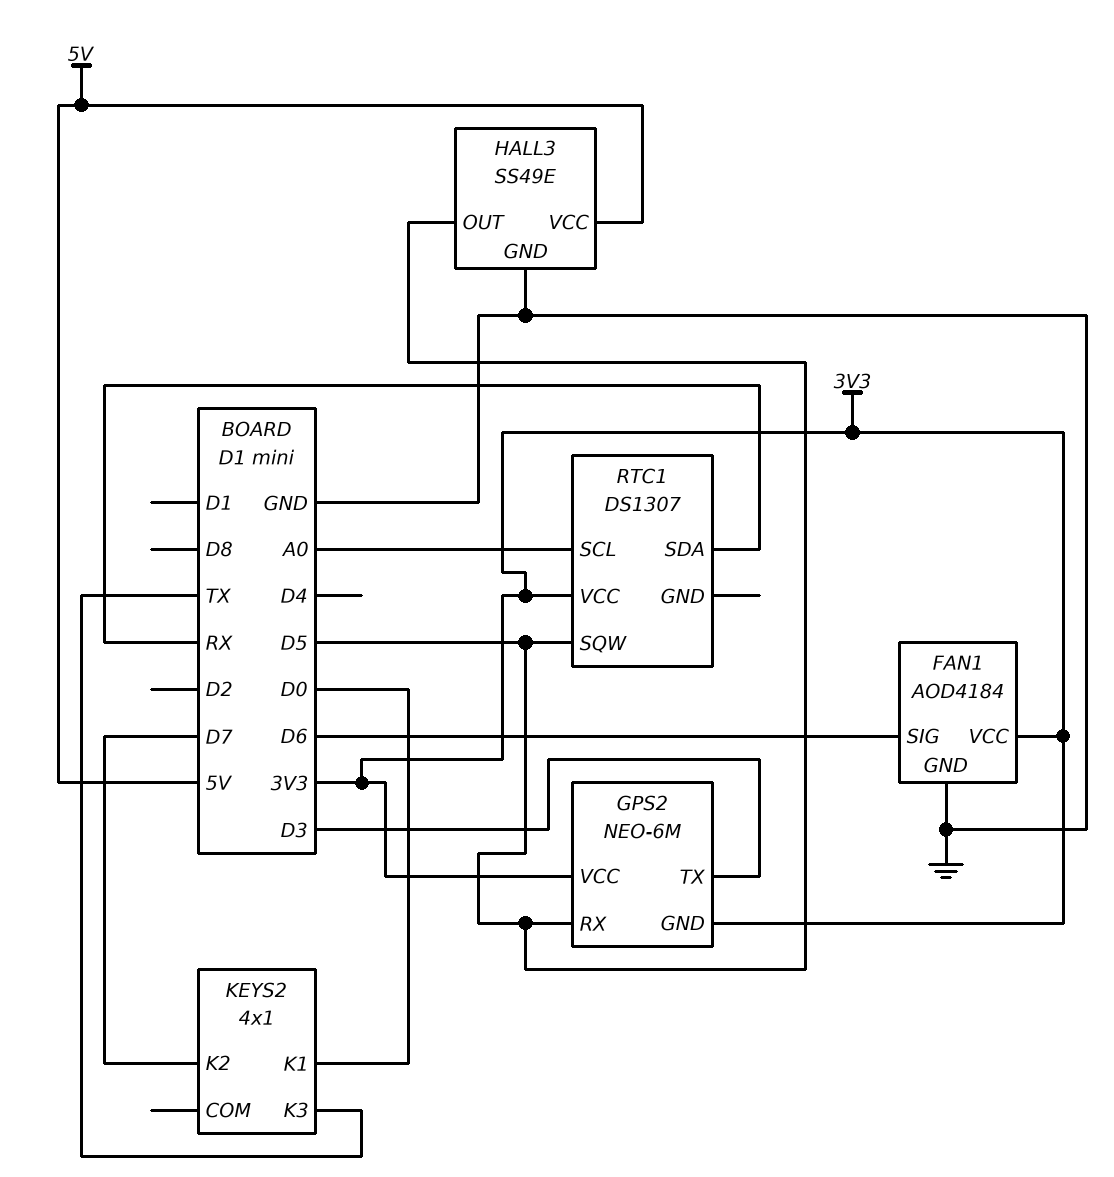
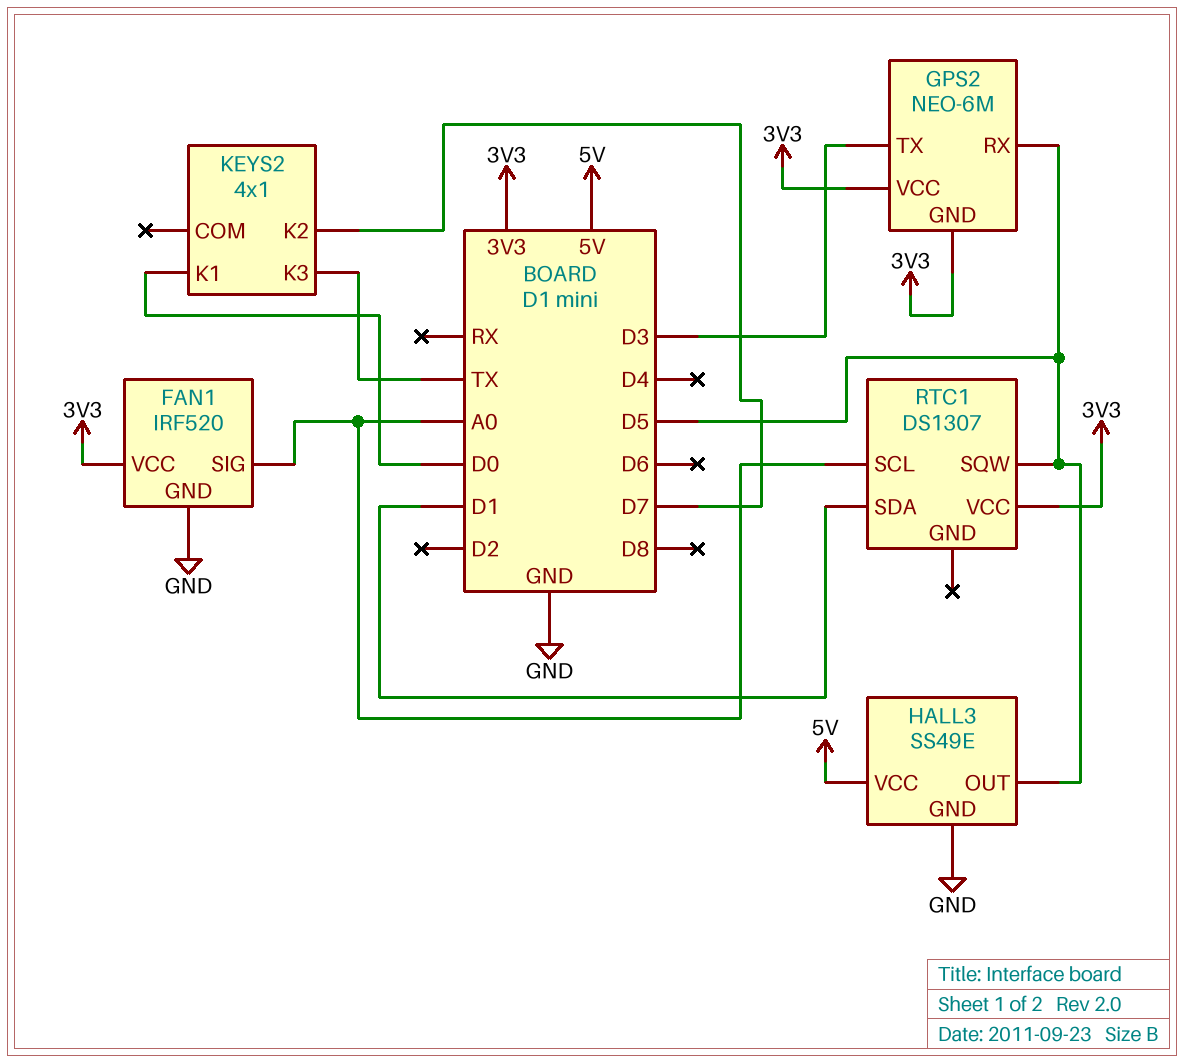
FAN1: AOD4184 -> IRF520
FAN1 pin SIG: D6 -> A0
RTC1 pin SDA: RX -> D1

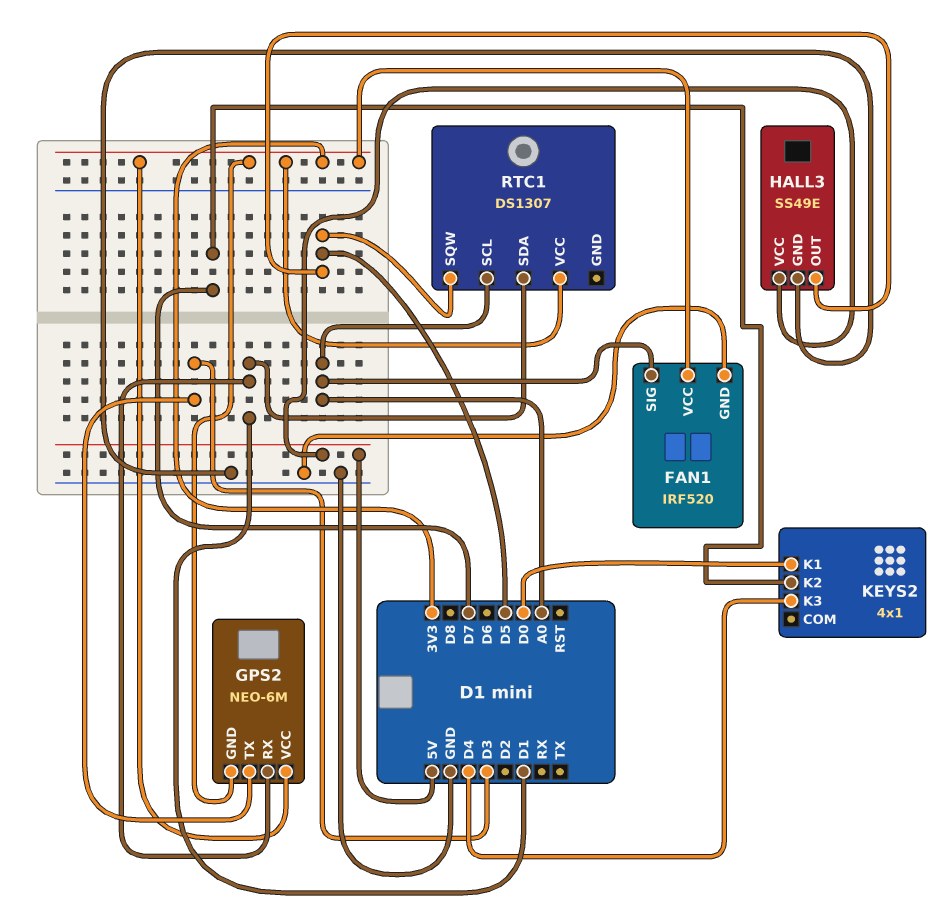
GPS2 pin RX: D5 -> D1
KEYS2 pin K3: TX -> D4

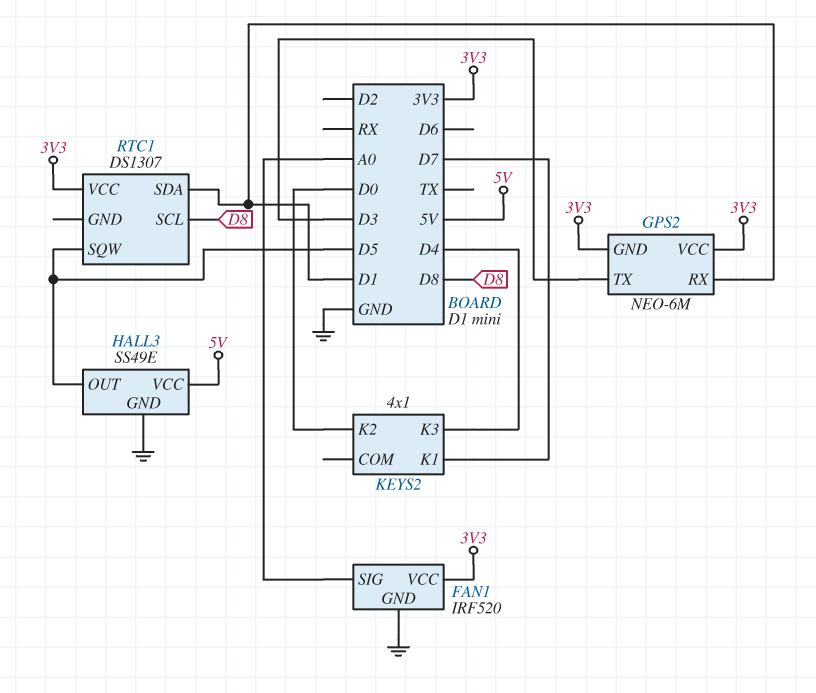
KEYS2 pin K1: D0 -> D7
KEYS2 pin K2: D7 -> D0
RTC1 pin SCL: A0 -> D8

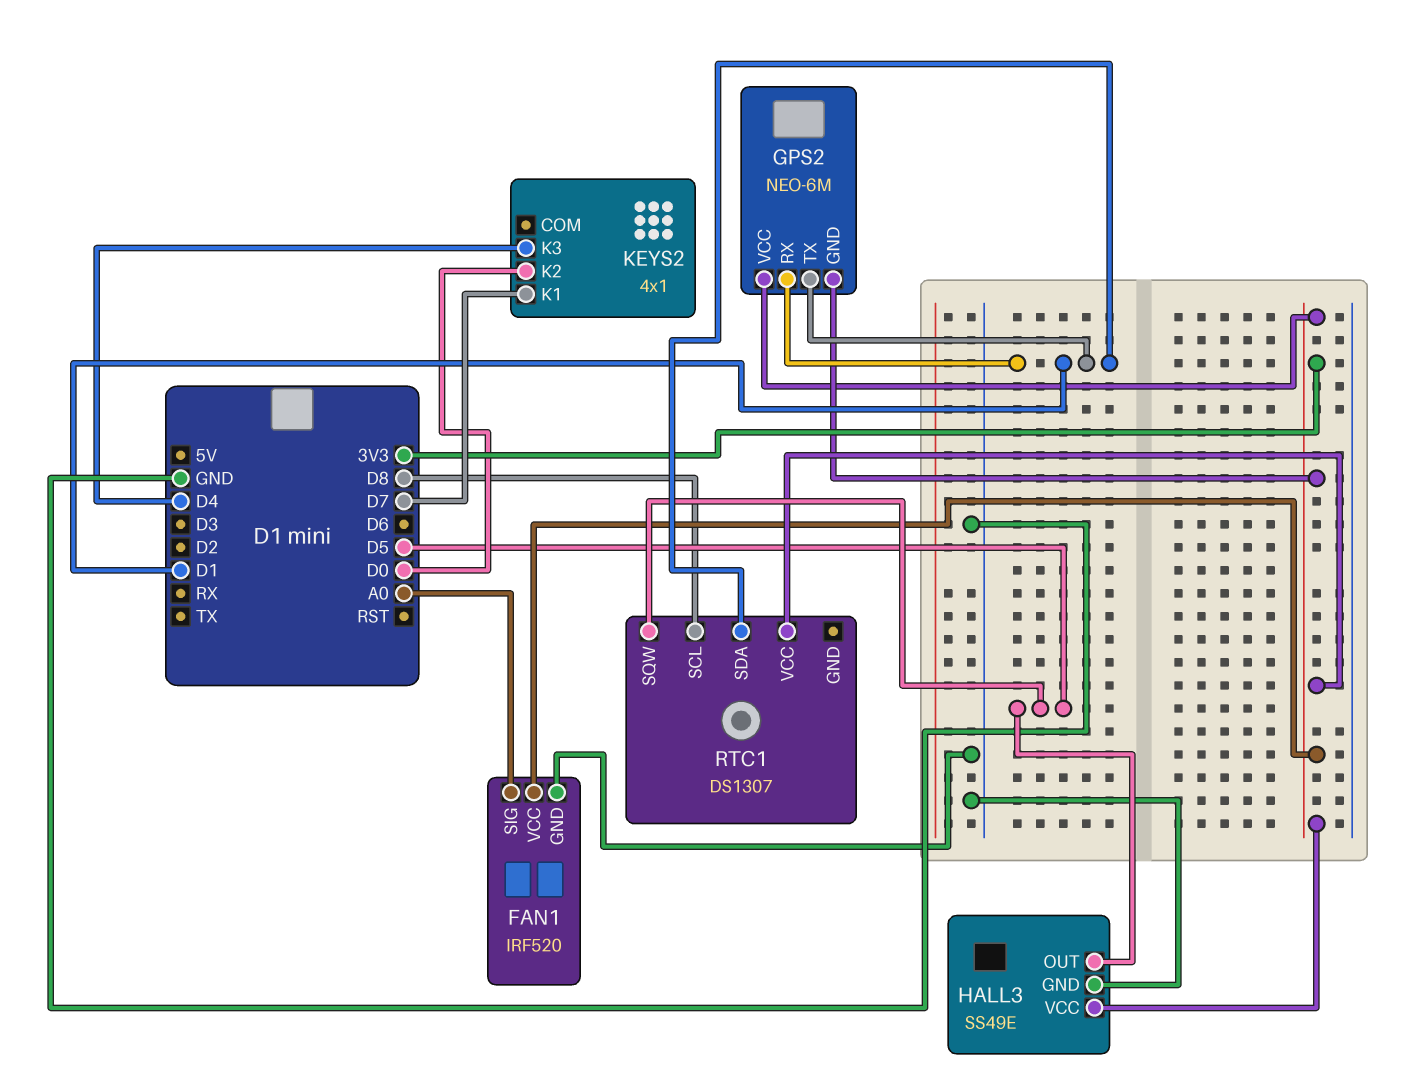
GPS2 pin TX: D3 -> D1
HALL3 pin VCC: 5V -> 3V3

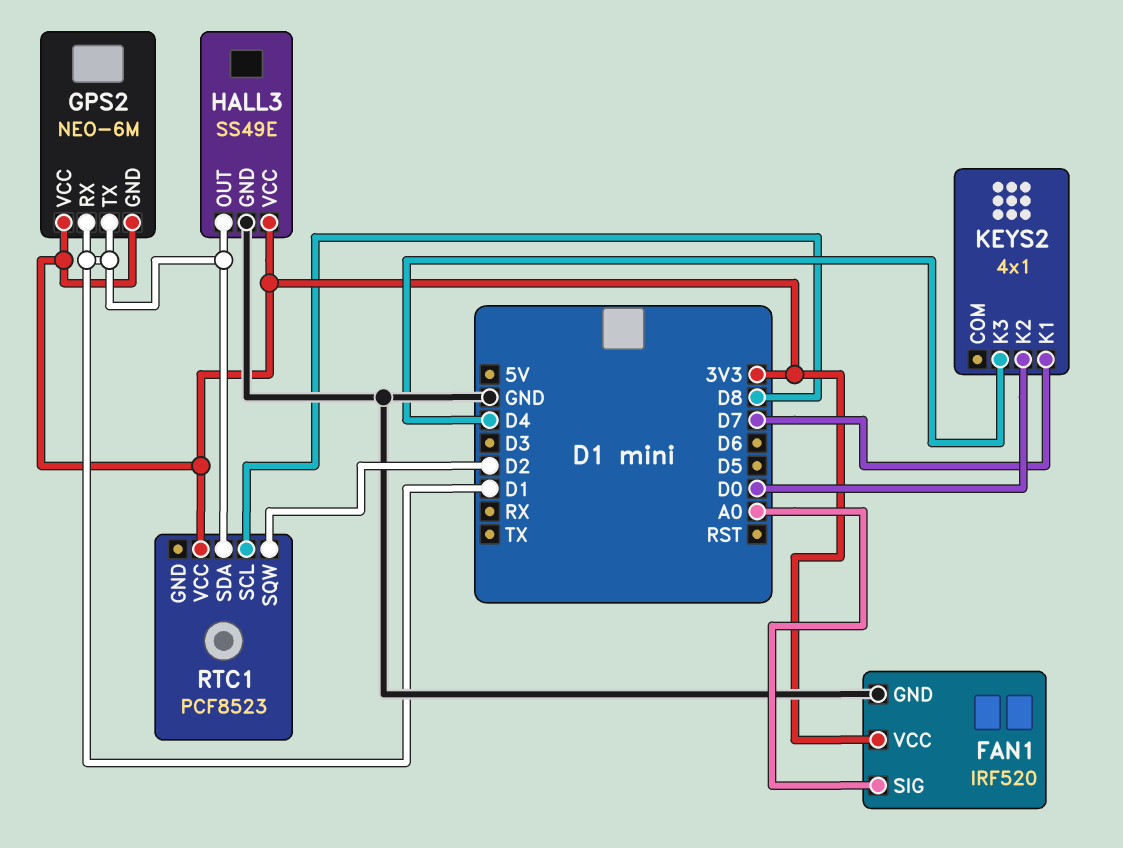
HALL3 pin OUT: D5 -> D1
RTC1: DS1307 -> PCF8523
RTC1 pin SQW: D5 -> D2

